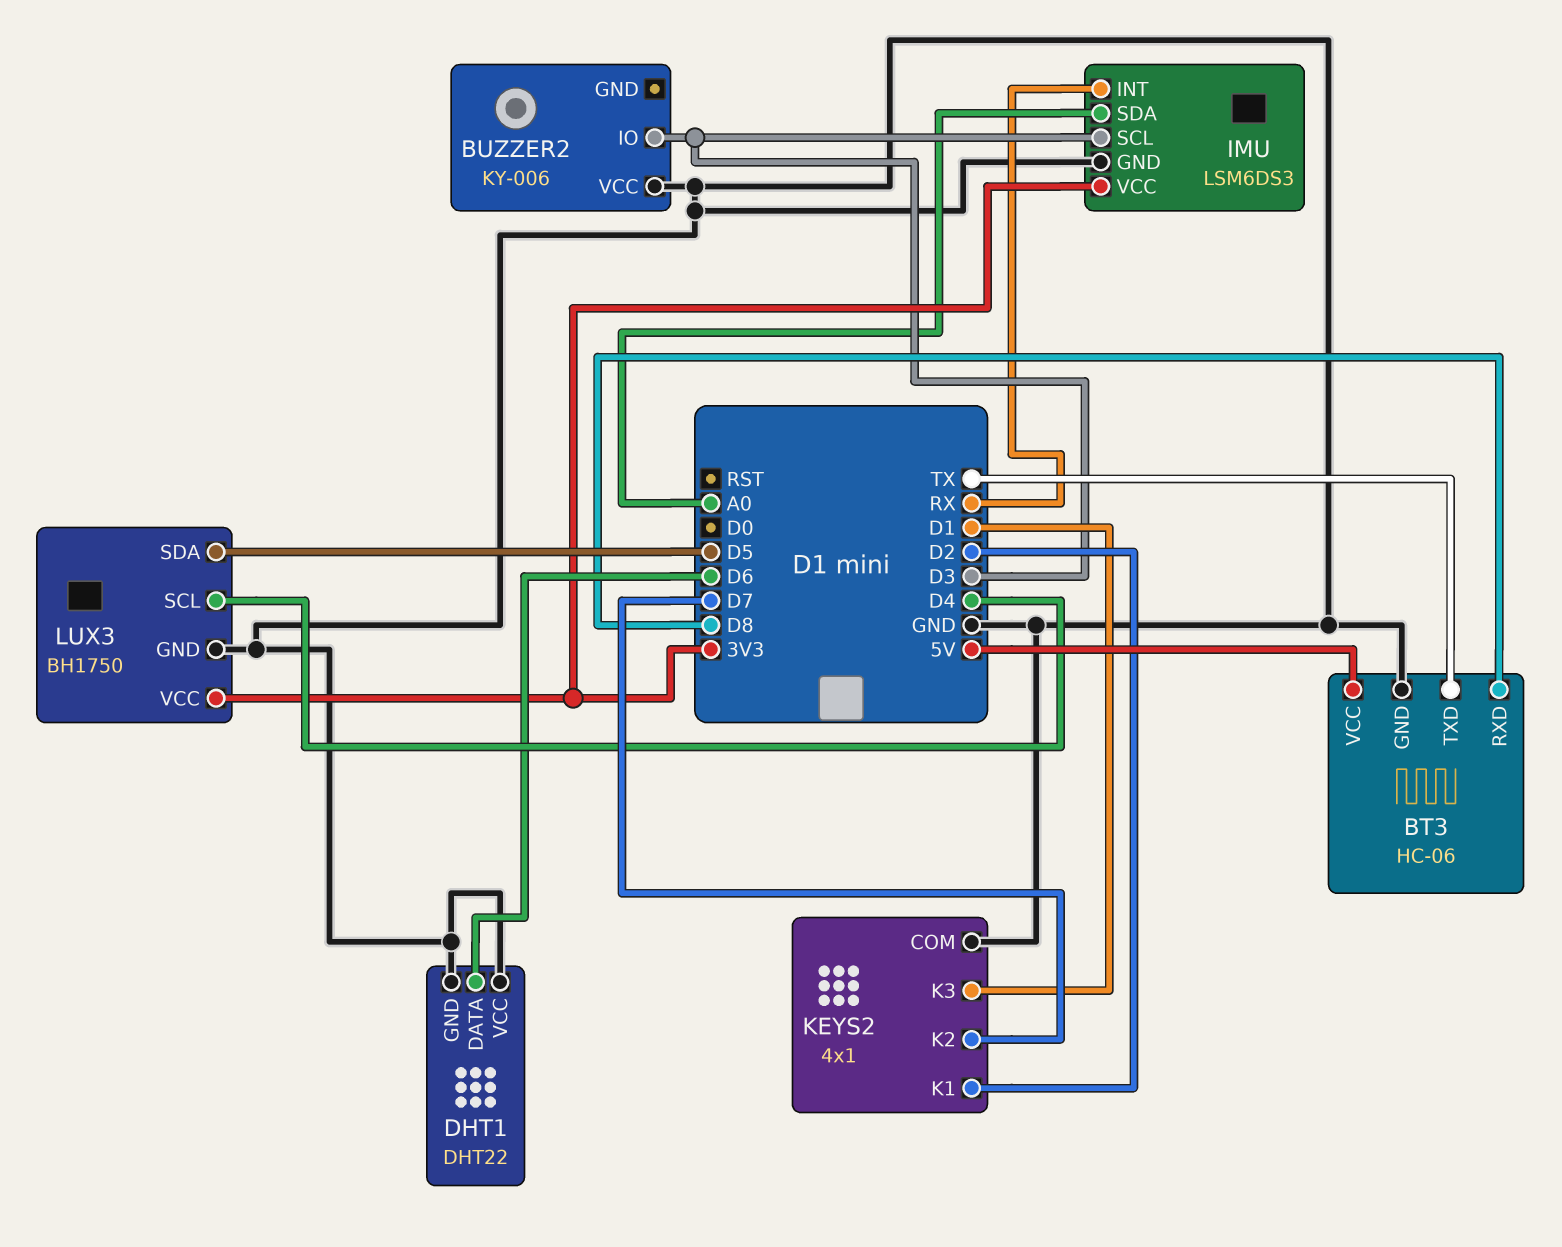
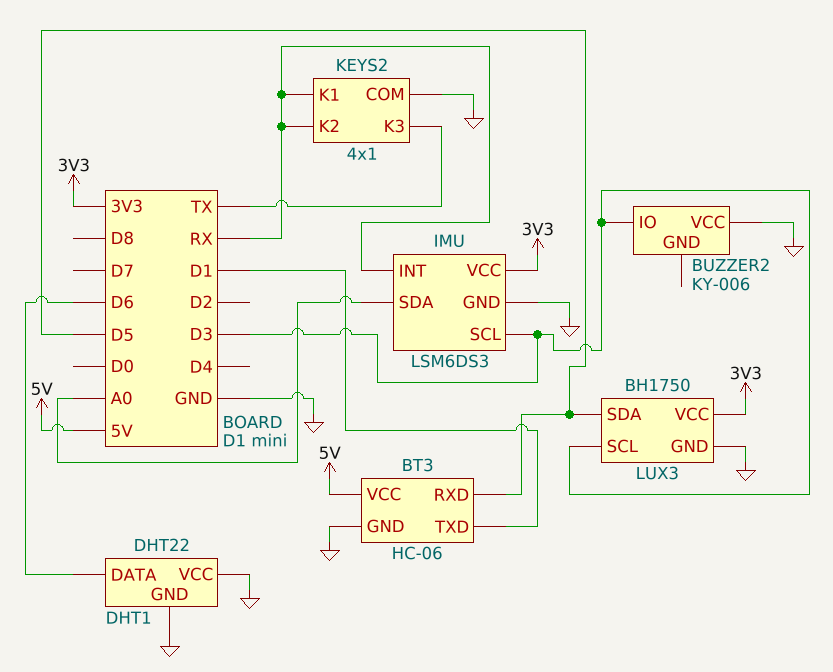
BT3 pin RXD: D8 -> D5
BT3 pin TXD: TX -> D1
KEYS2 pin K1: D2 -> RX
KEYS2 pin K2: D7 -> RX
KEYS2 pin K3: D1 -> TX
LUX3 pin SCL: D4 -> D3

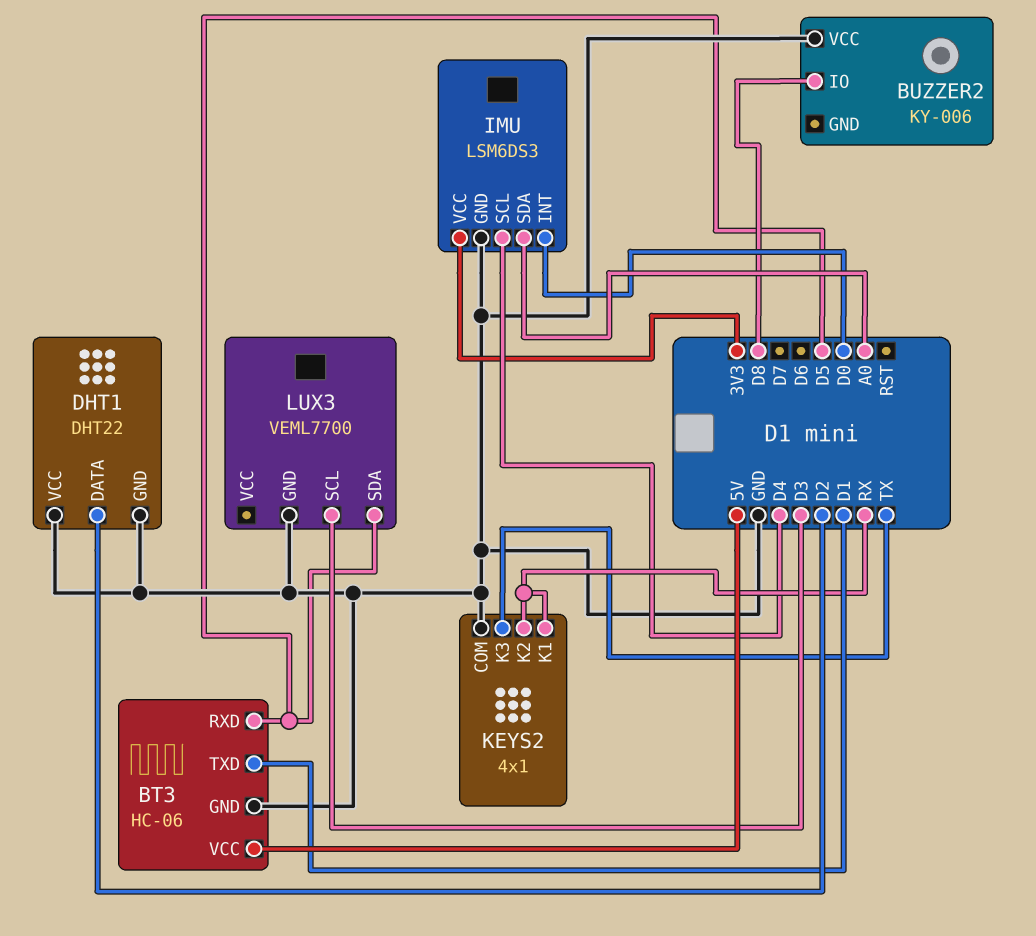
BUZZER2 pin IO: D3 -> D8
DHT1 pin DATA: D6 -> D2
IMU pin INT: RX -> D0
IMU pin SCL: D3 -> D4
LUX3: BH1750 -> VEML7700
LUX3 pin VCC: 3V3 -> none

